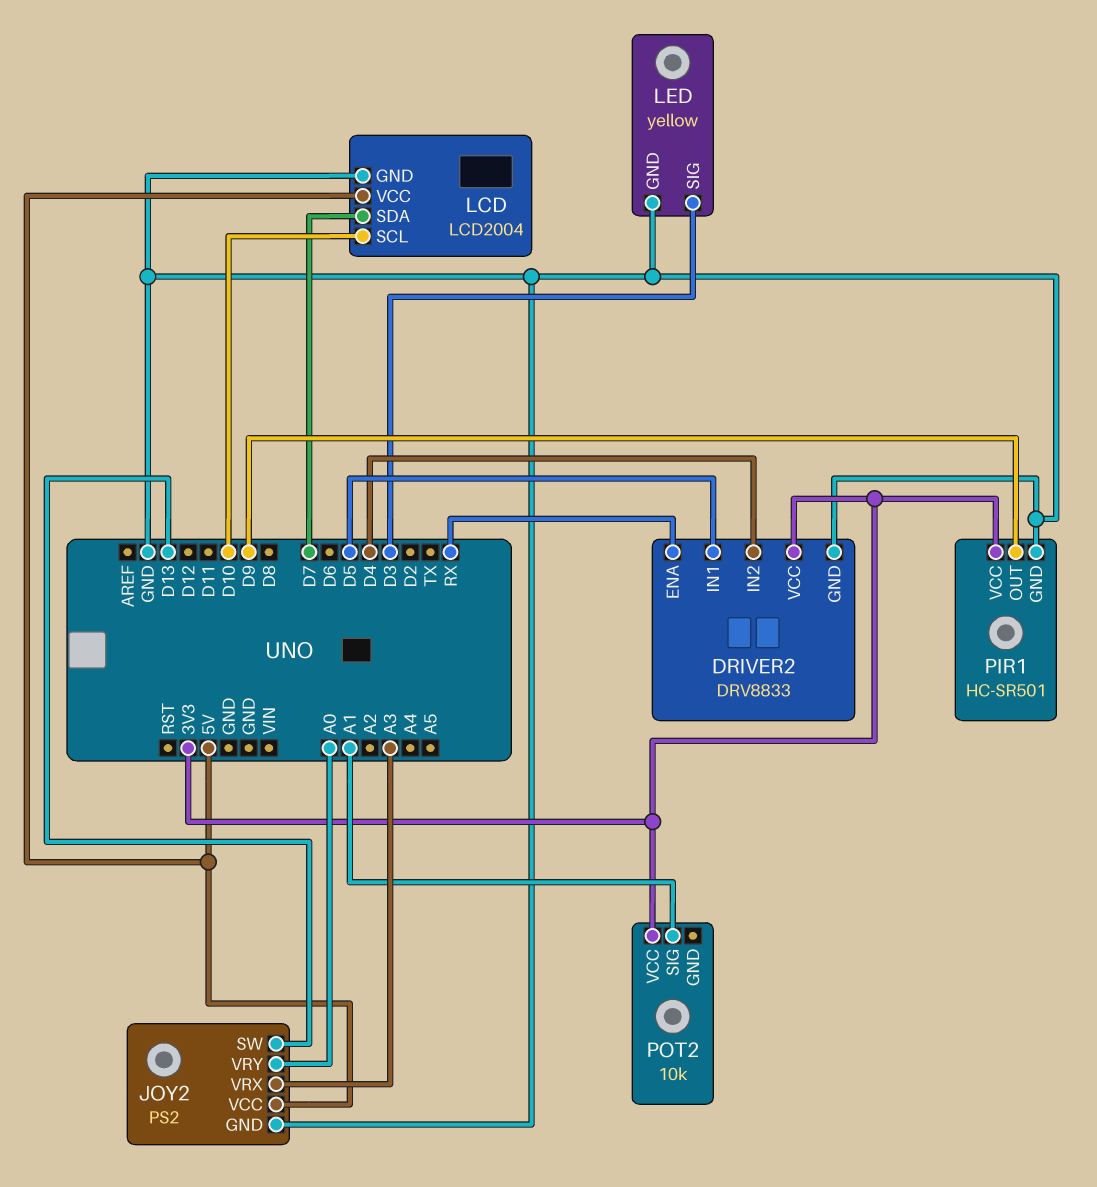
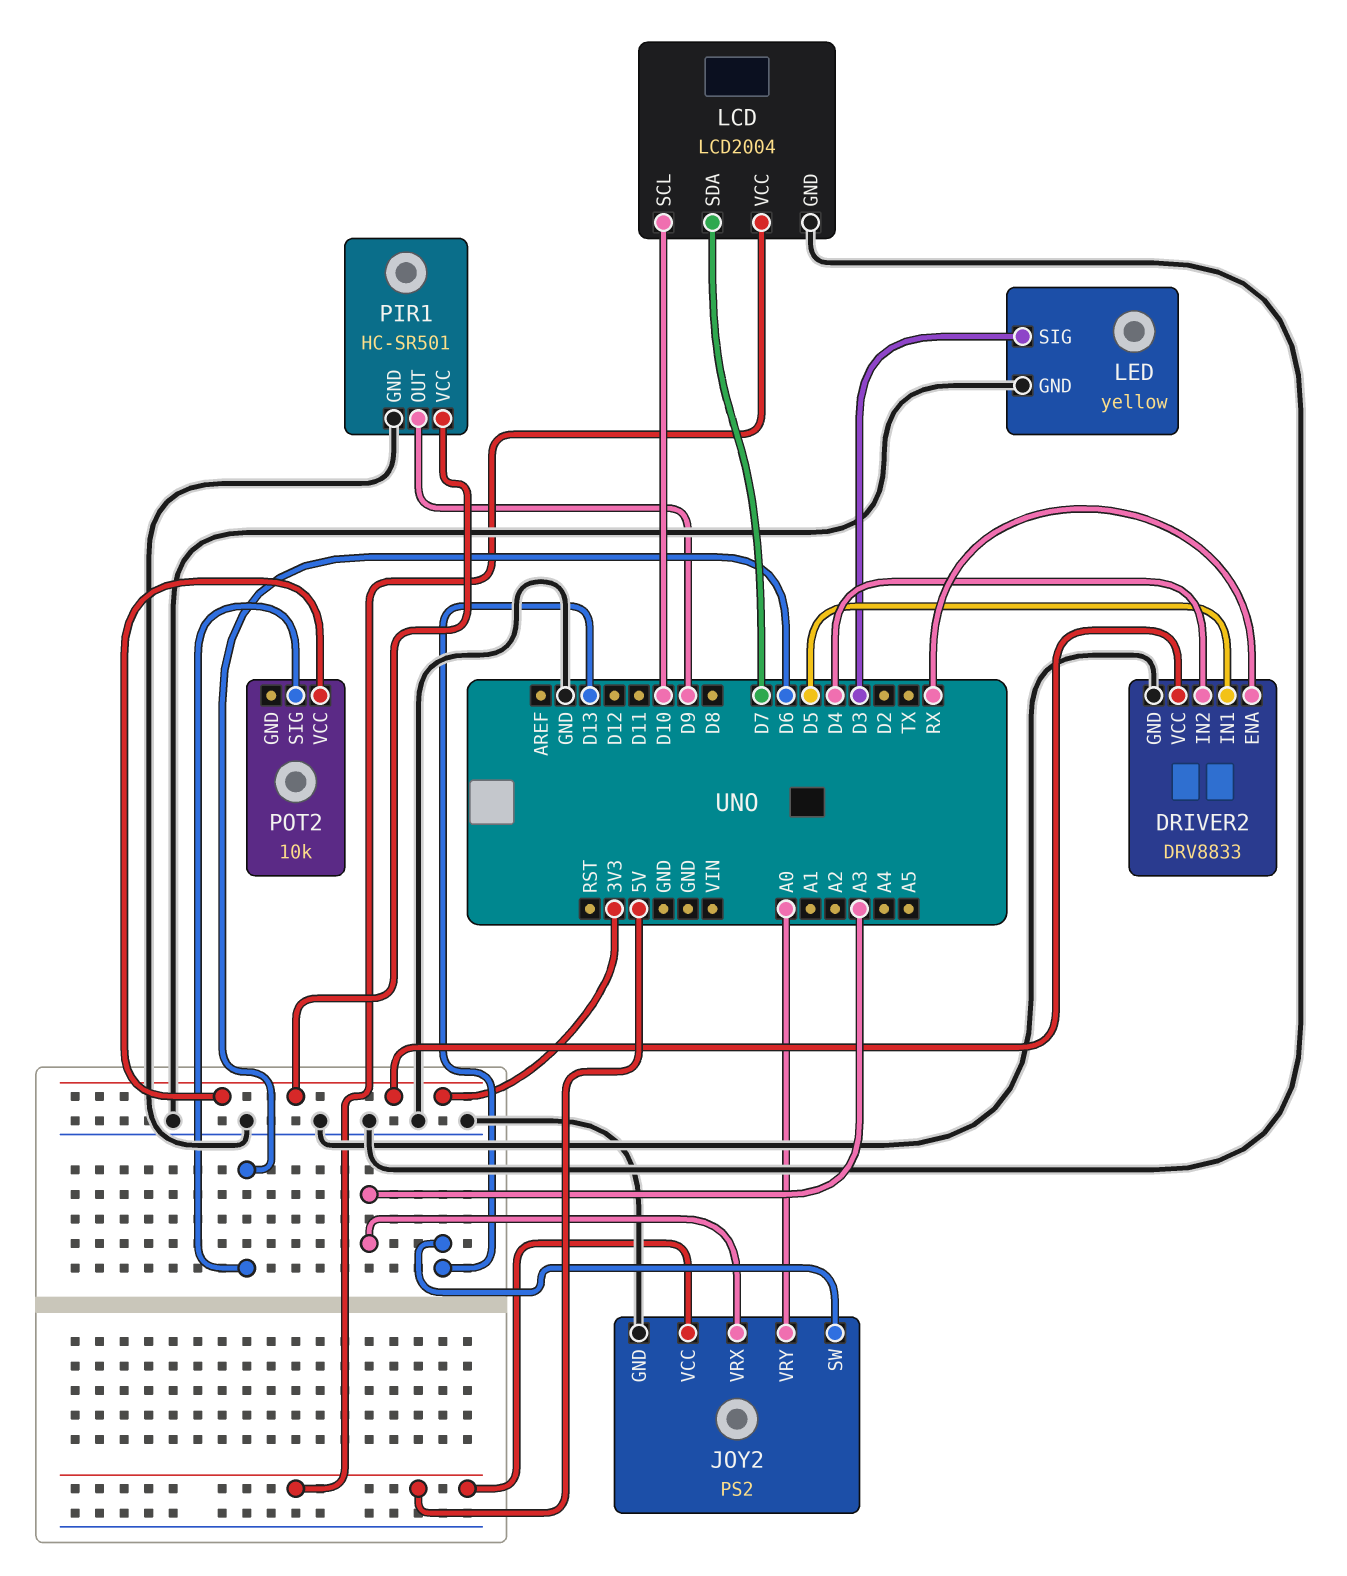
POT2 pin SIG: A1 -> D6

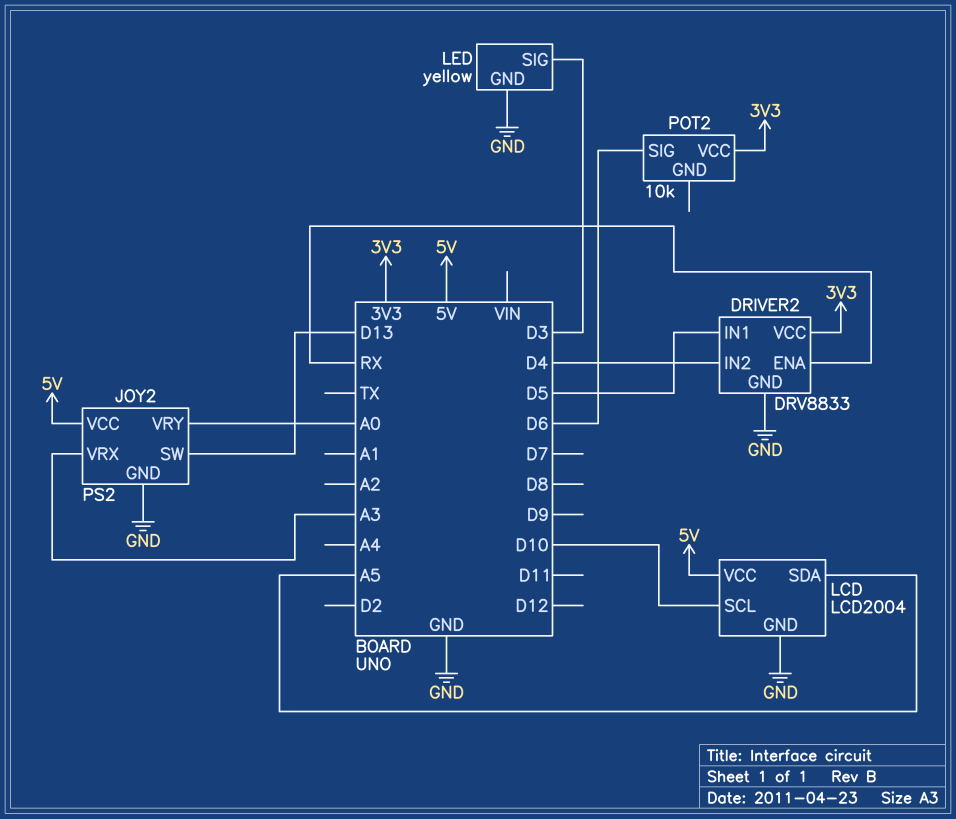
LCD pin SDA: D7 -> A5
PIR1: HC-SR501 -> none
PIR1 pin GND: GND -> none
PIR1 pin OUT: D9 -> none
PIR1 pin VCC: 3V3 -> none

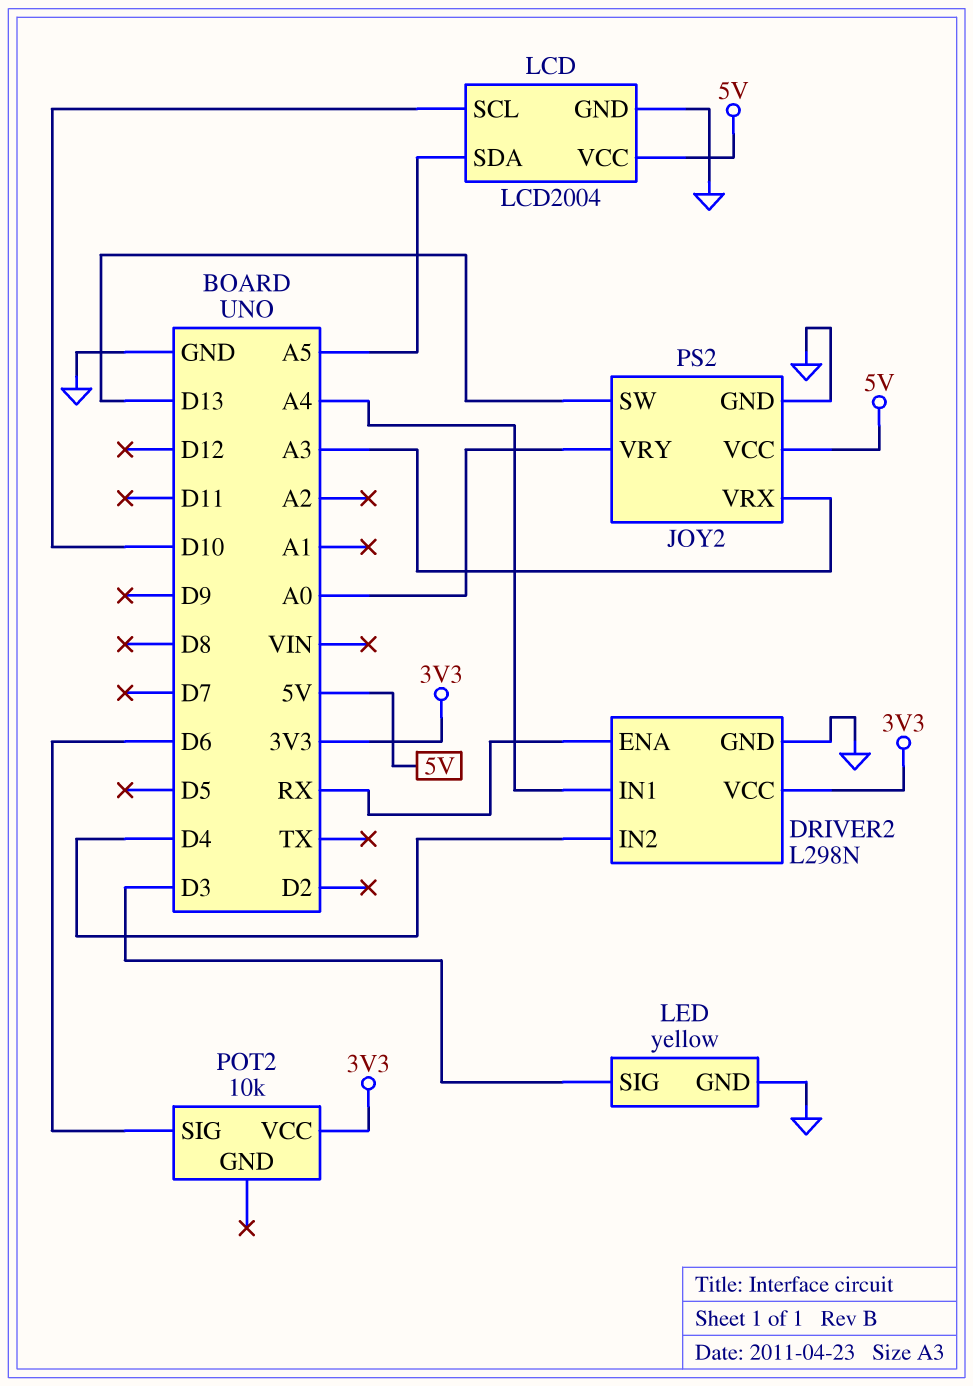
DRIVER2: DRV8833 -> L298N
DRIVER2 pin IN1: D5 -> A4

